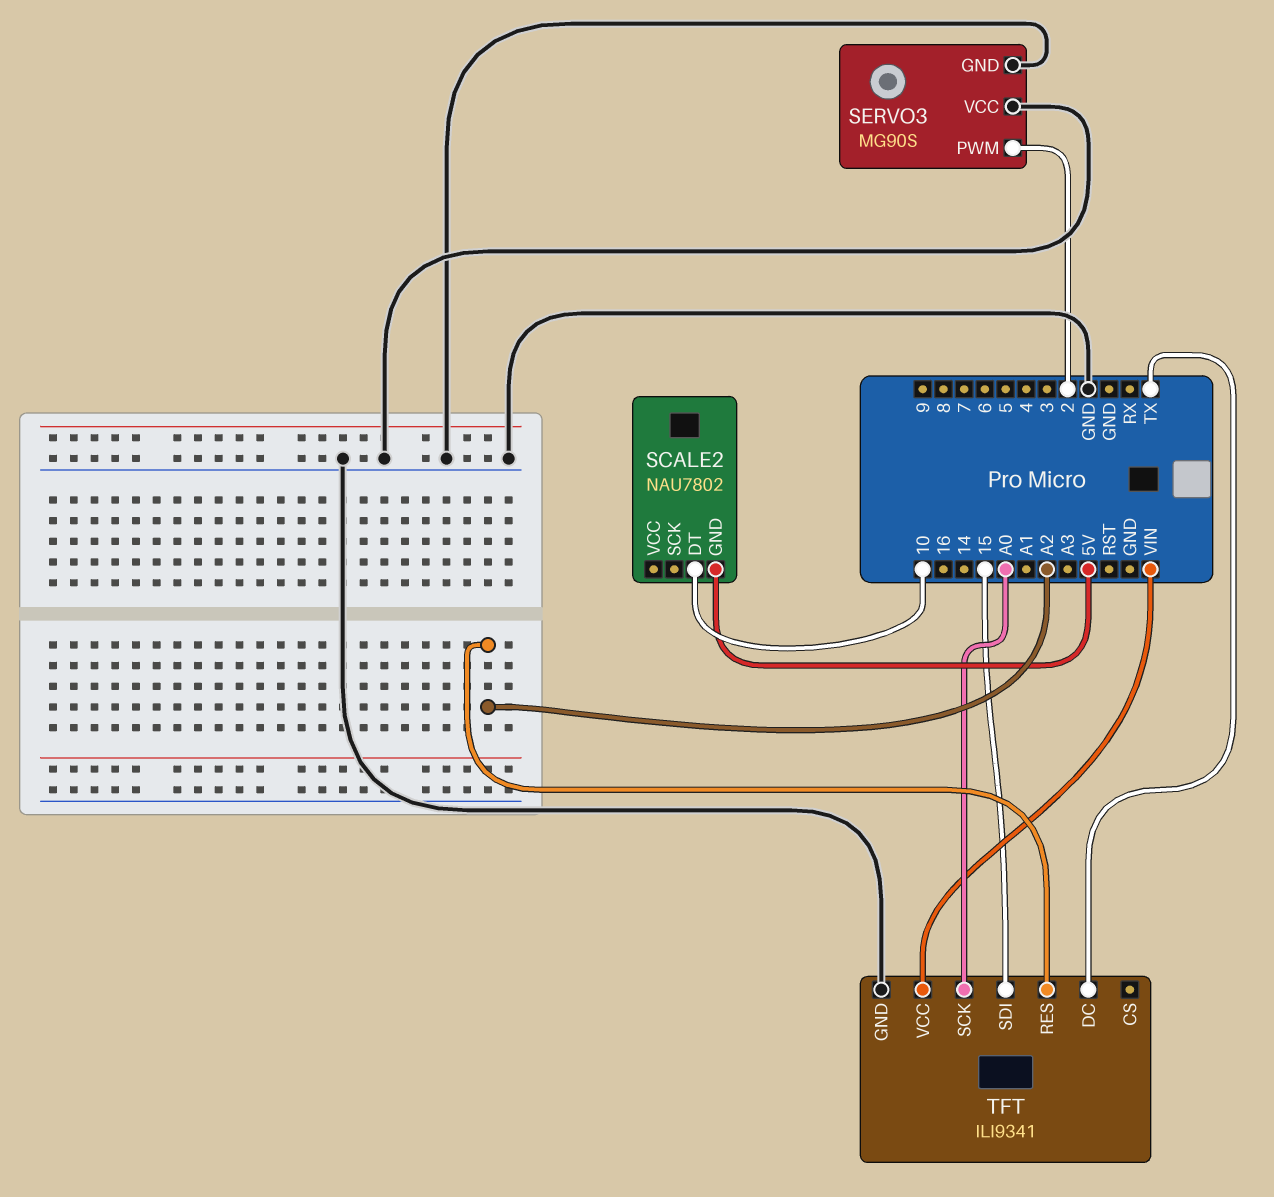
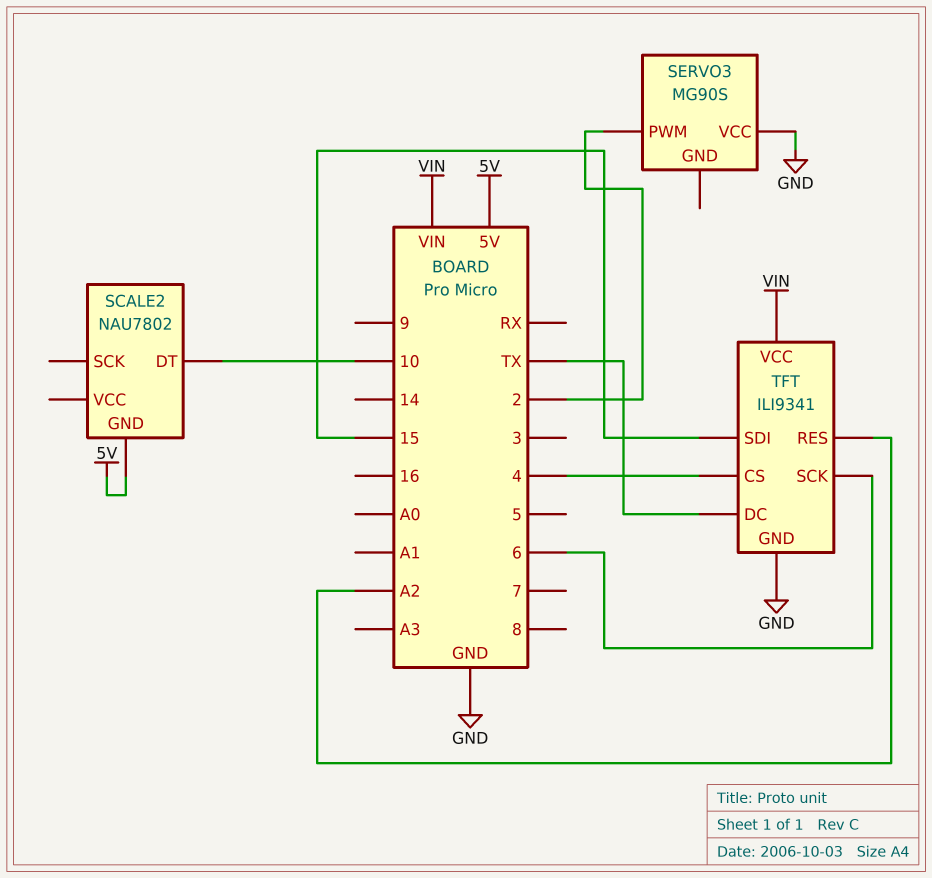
SERVO3 pin GND: GND -> none
TFT pin CS: none -> 4
TFT pin SCK: A0 -> 6

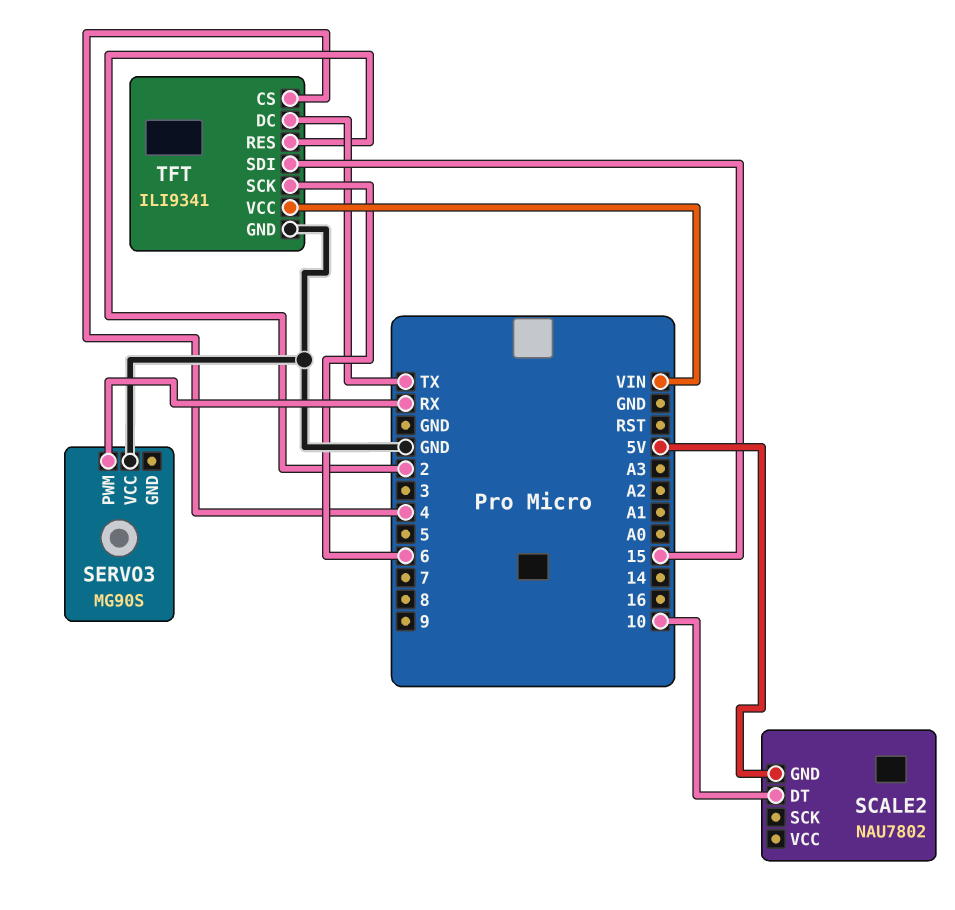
SERVO3 pin PWM: 2 -> RX
TFT pin RES: A2 -> 2

